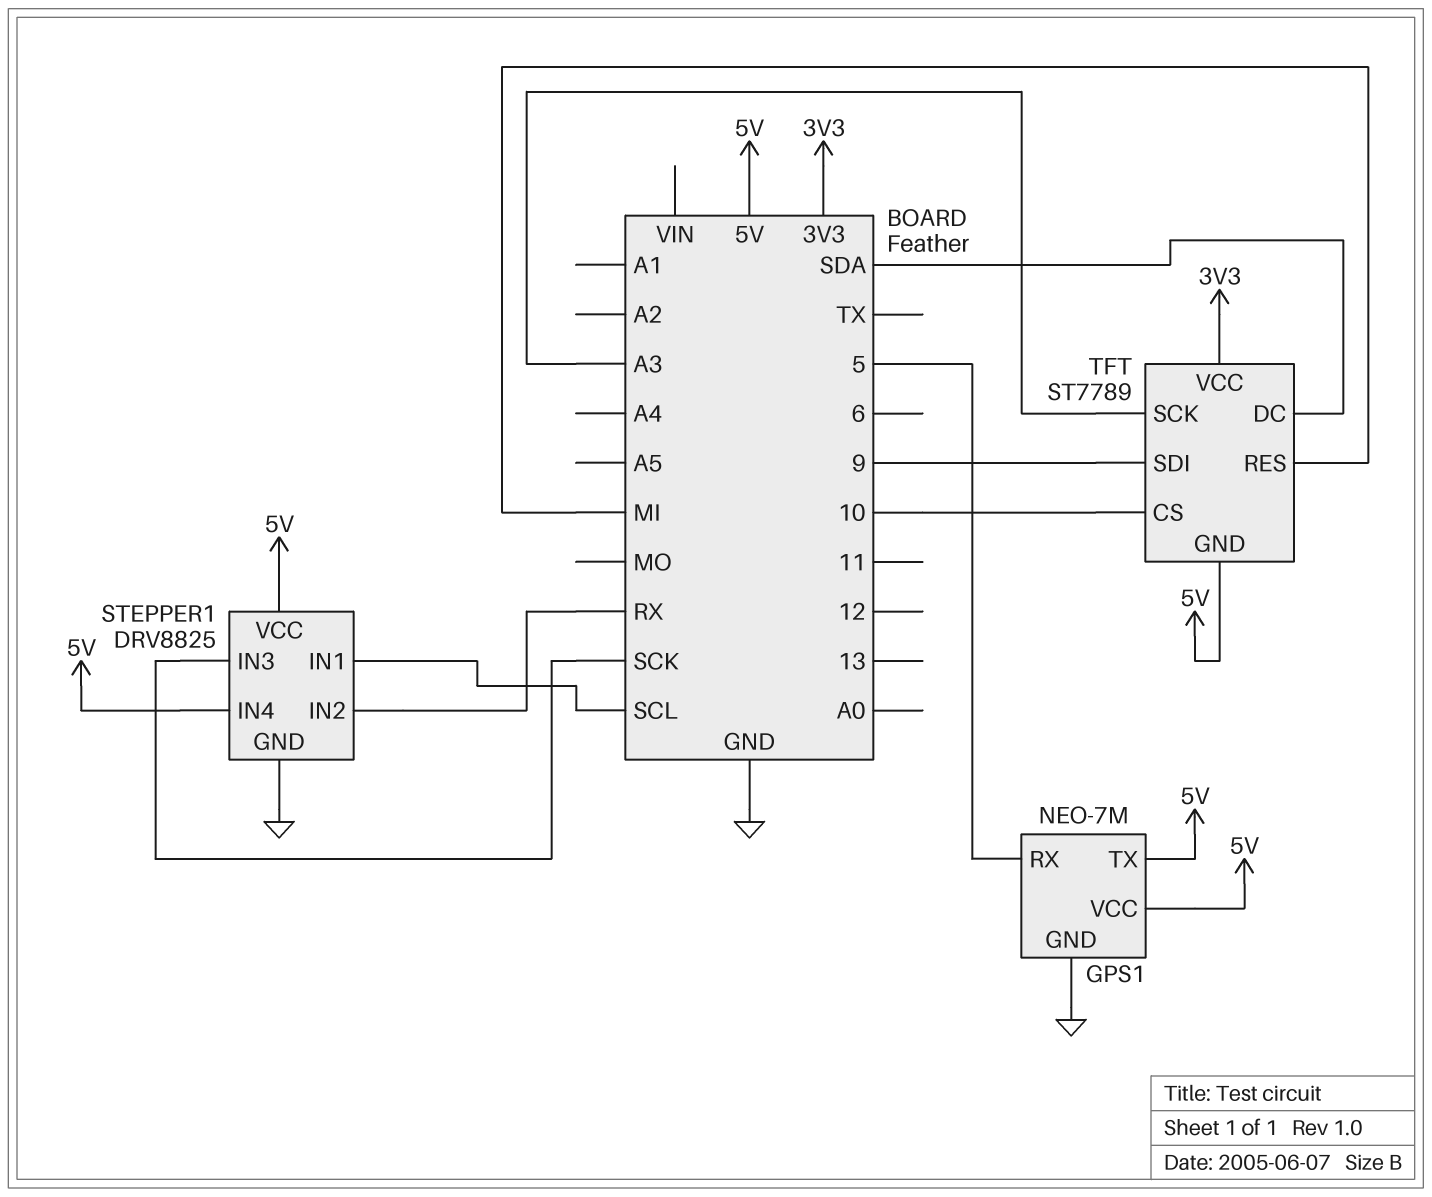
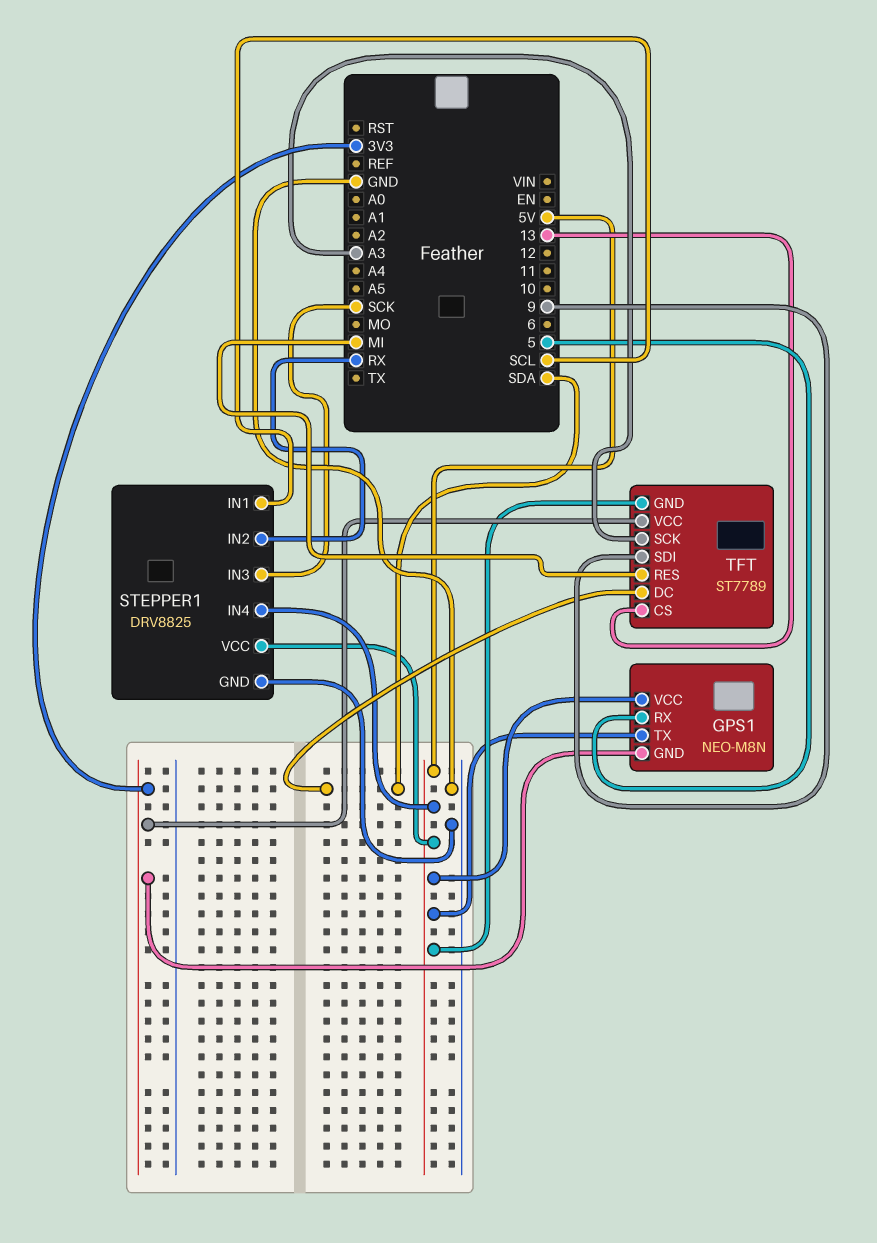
GPS1: NEO-7M -> NEO-M8N
GPS1 pin GND: GND -> 3V3
TFT pin CS: 10 -> 13

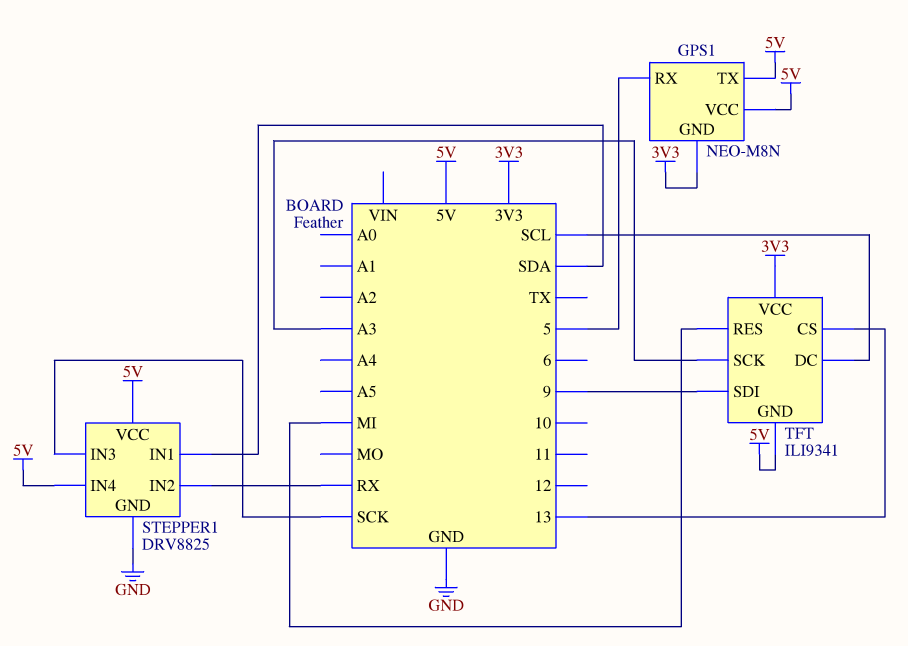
STEPPER1 pin IN1: SCL -> SDA
TFT: ST7789 -> ILI9341
TFT pin DC: SDA -> SCL

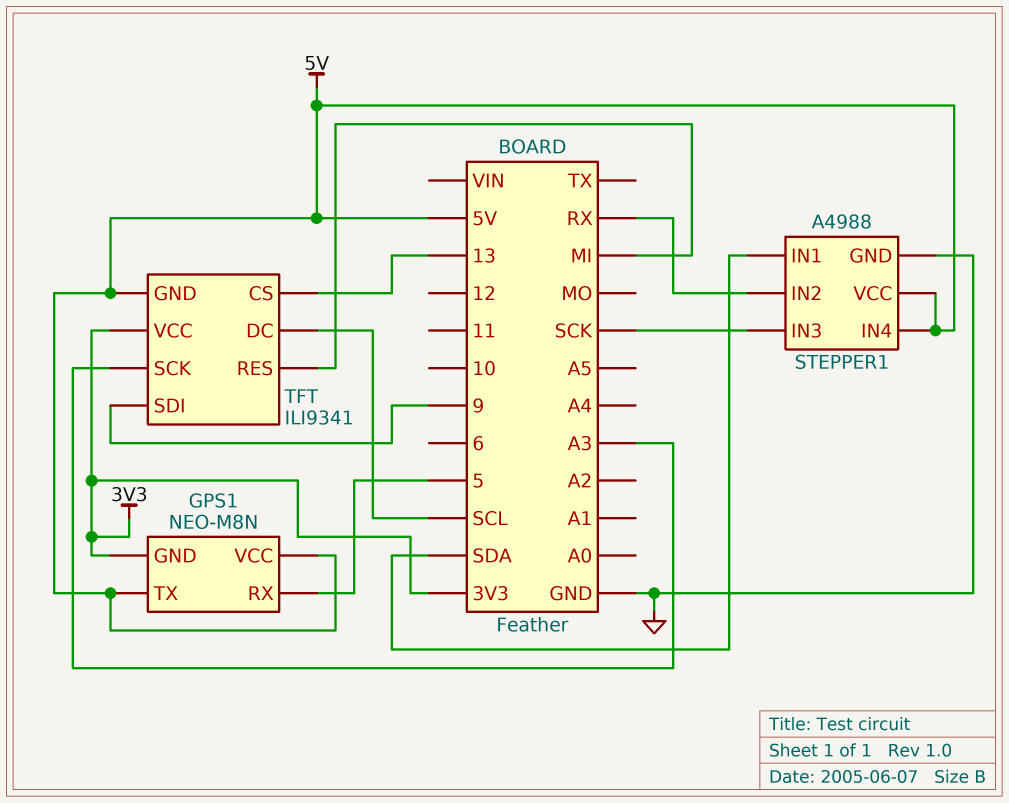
STEPPER1: DRV8825 -> A4988

